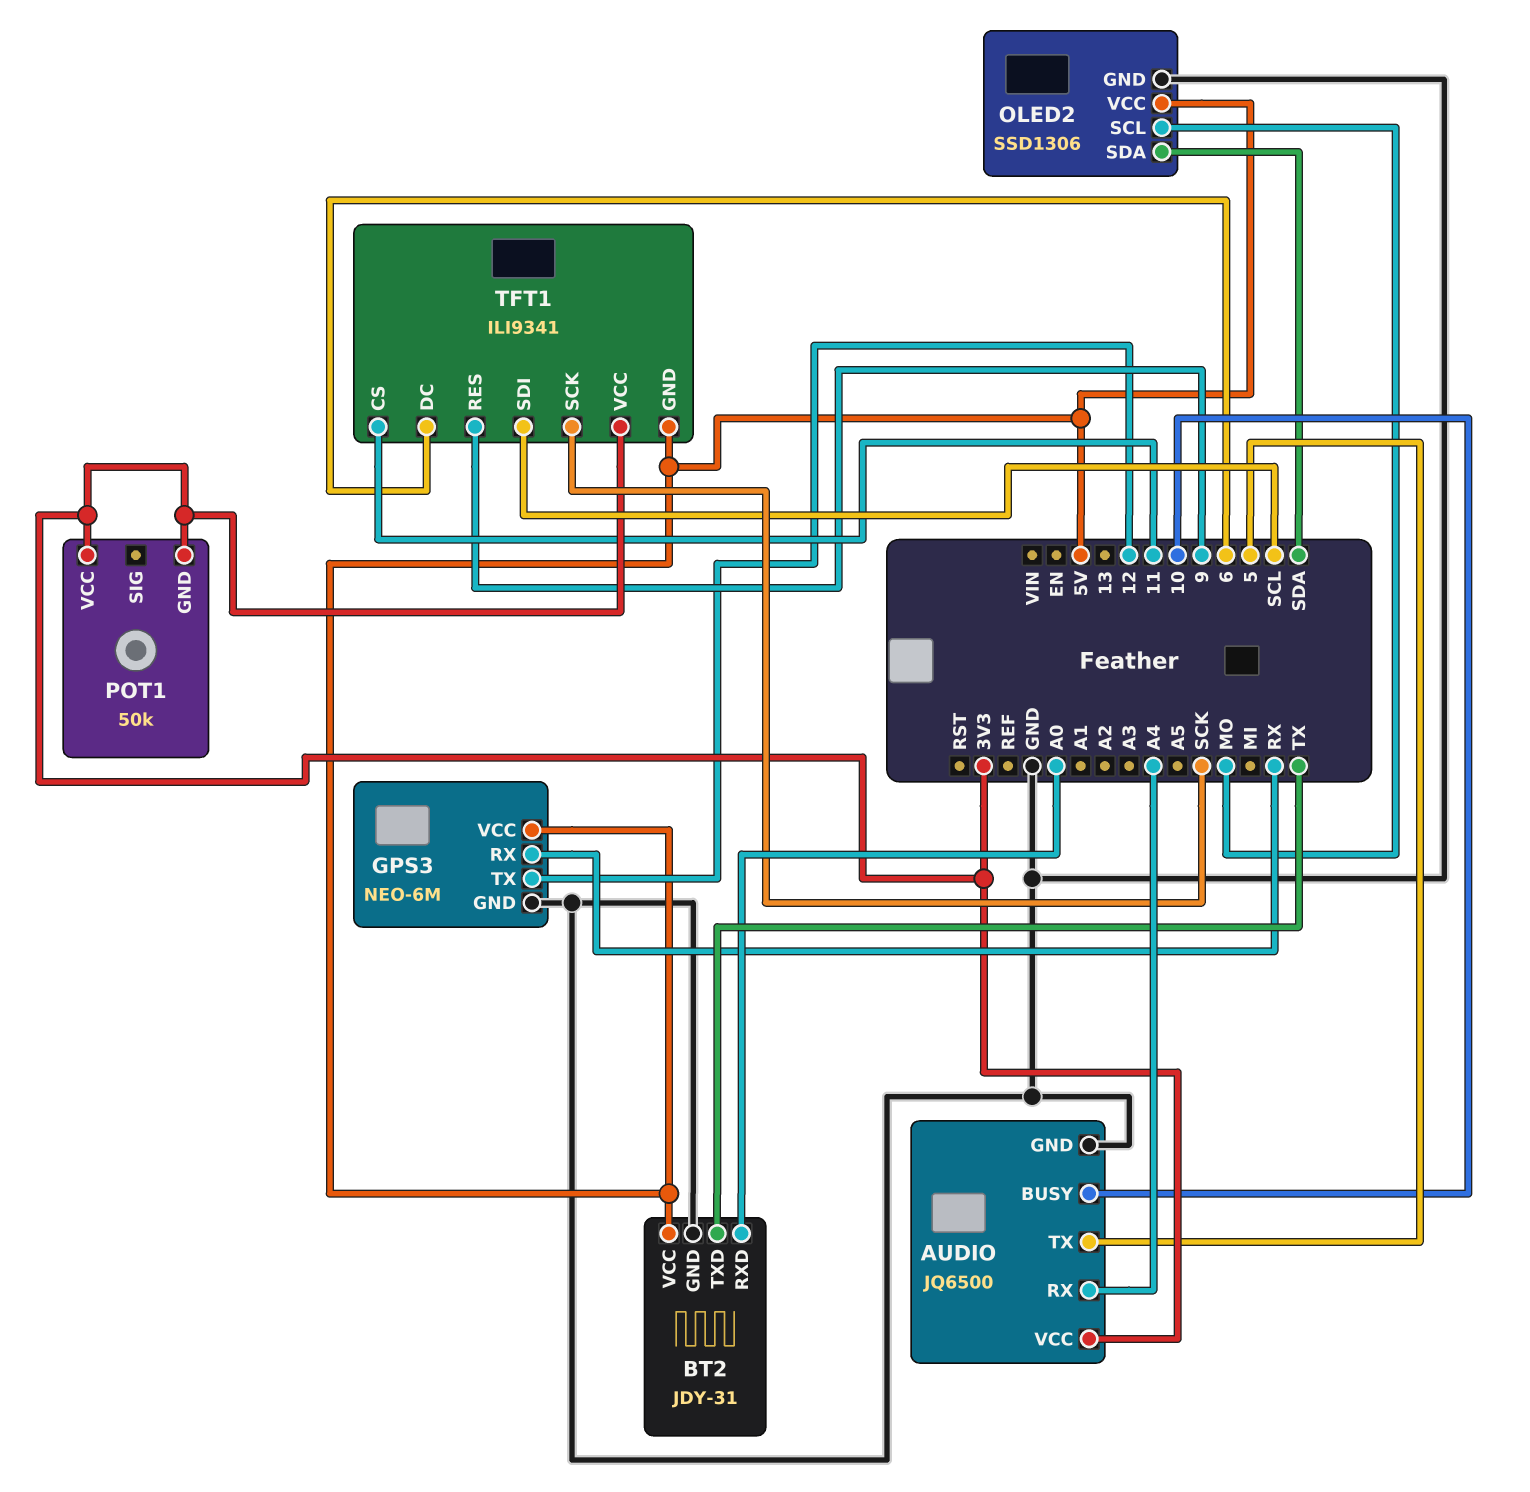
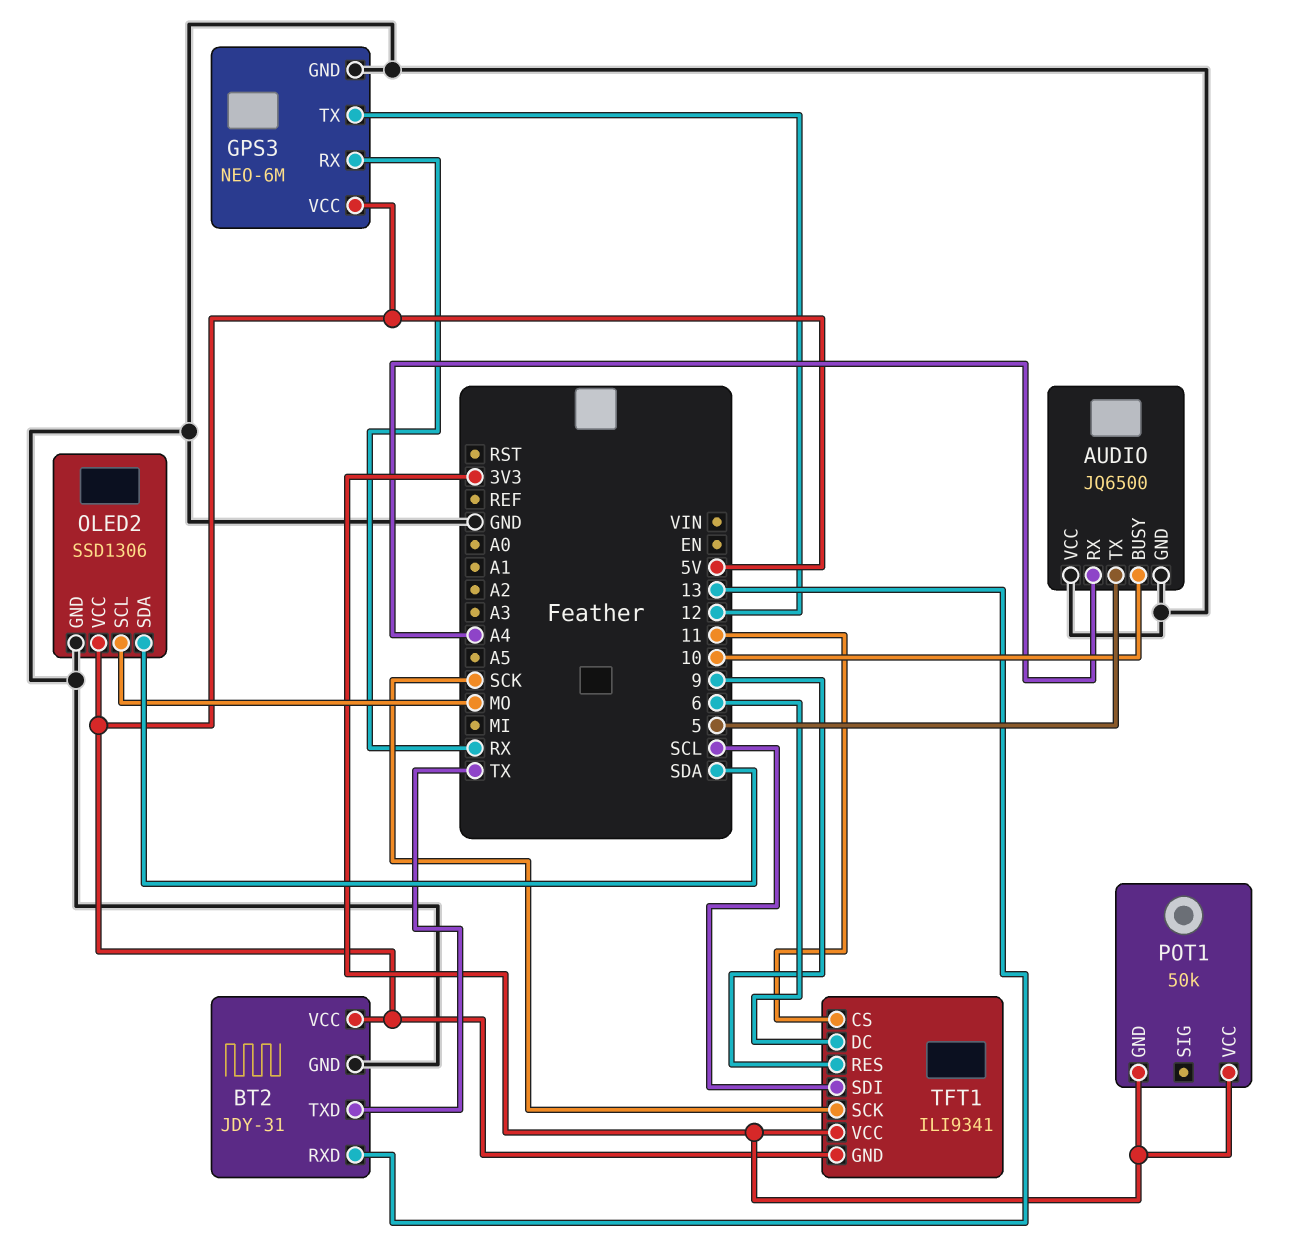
AUDIO pin VCC: 3V3 -> GND
BT2 pin RXD: A0 -> 13

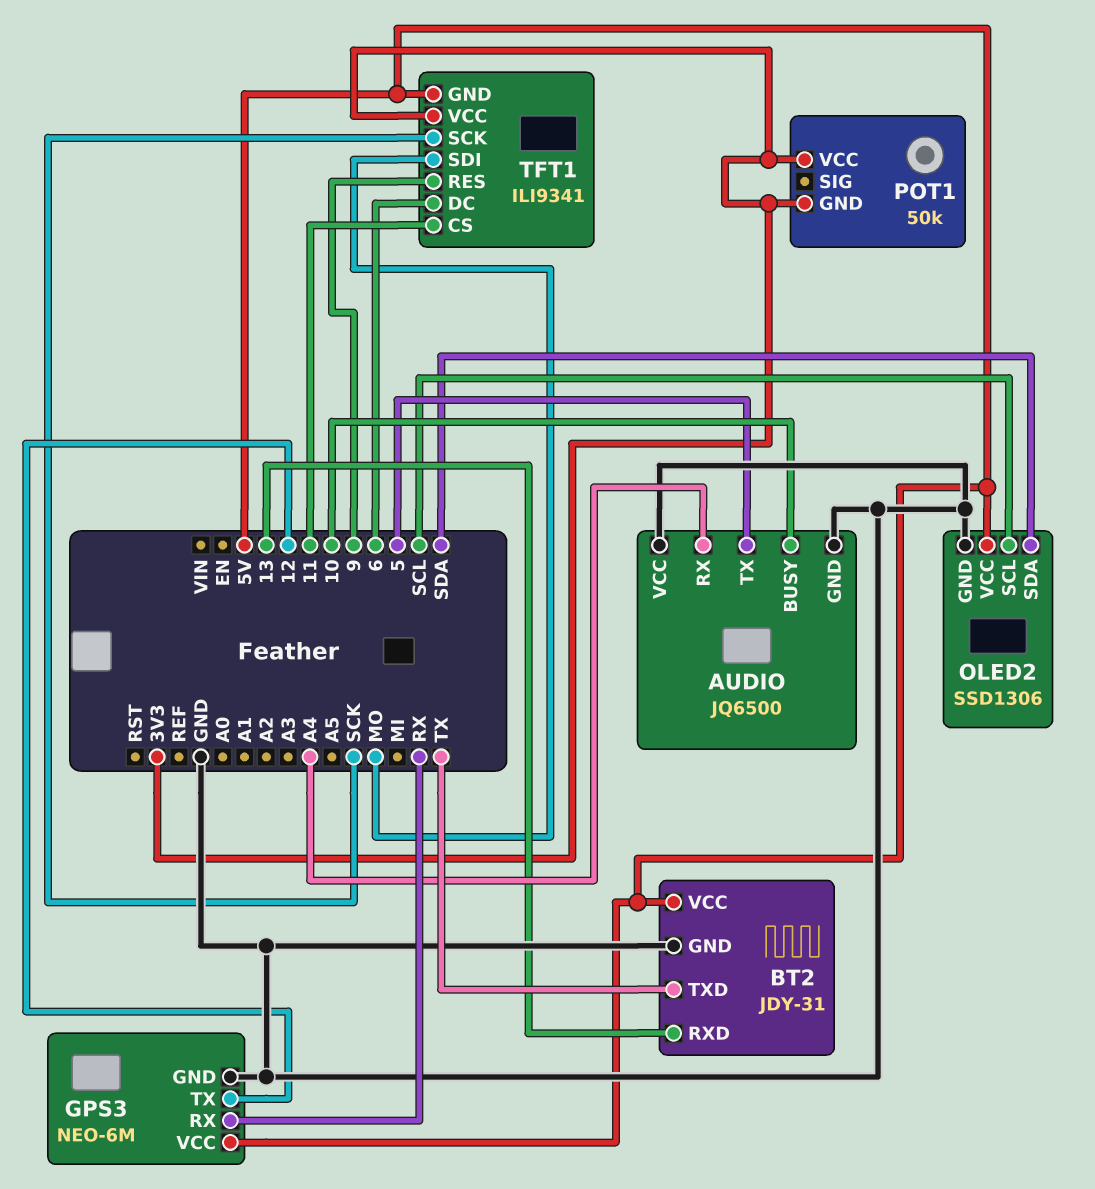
OLED2 pin SCL: MO -> SCL
TFT1 pin SDI: SCL -> MO

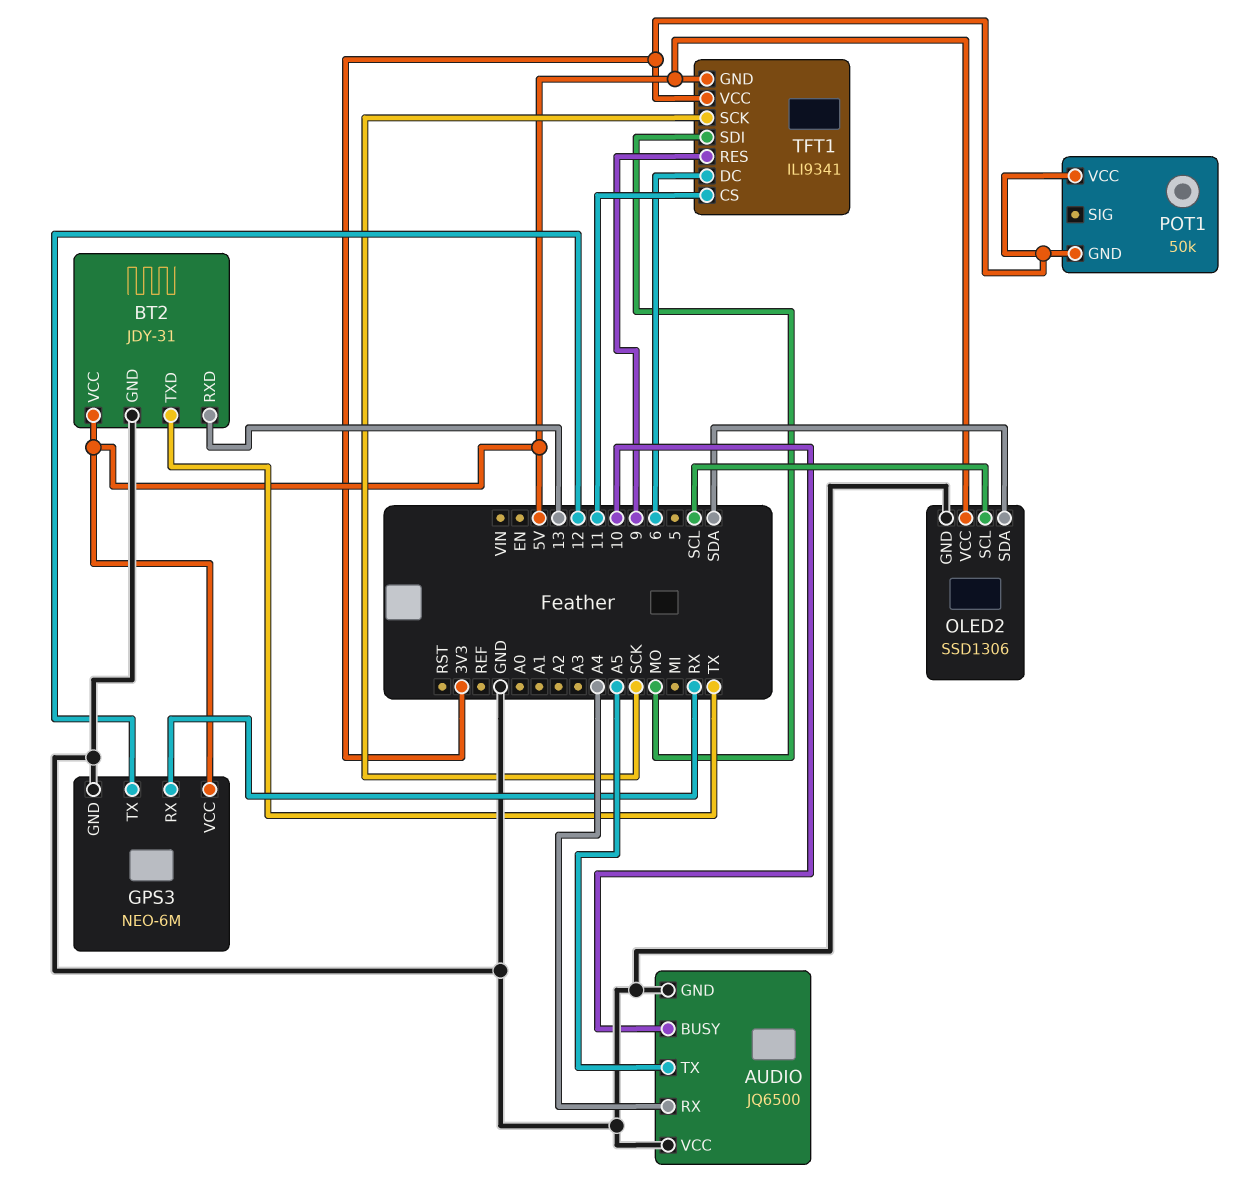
AUDIO pin TX: 5 -> A5

